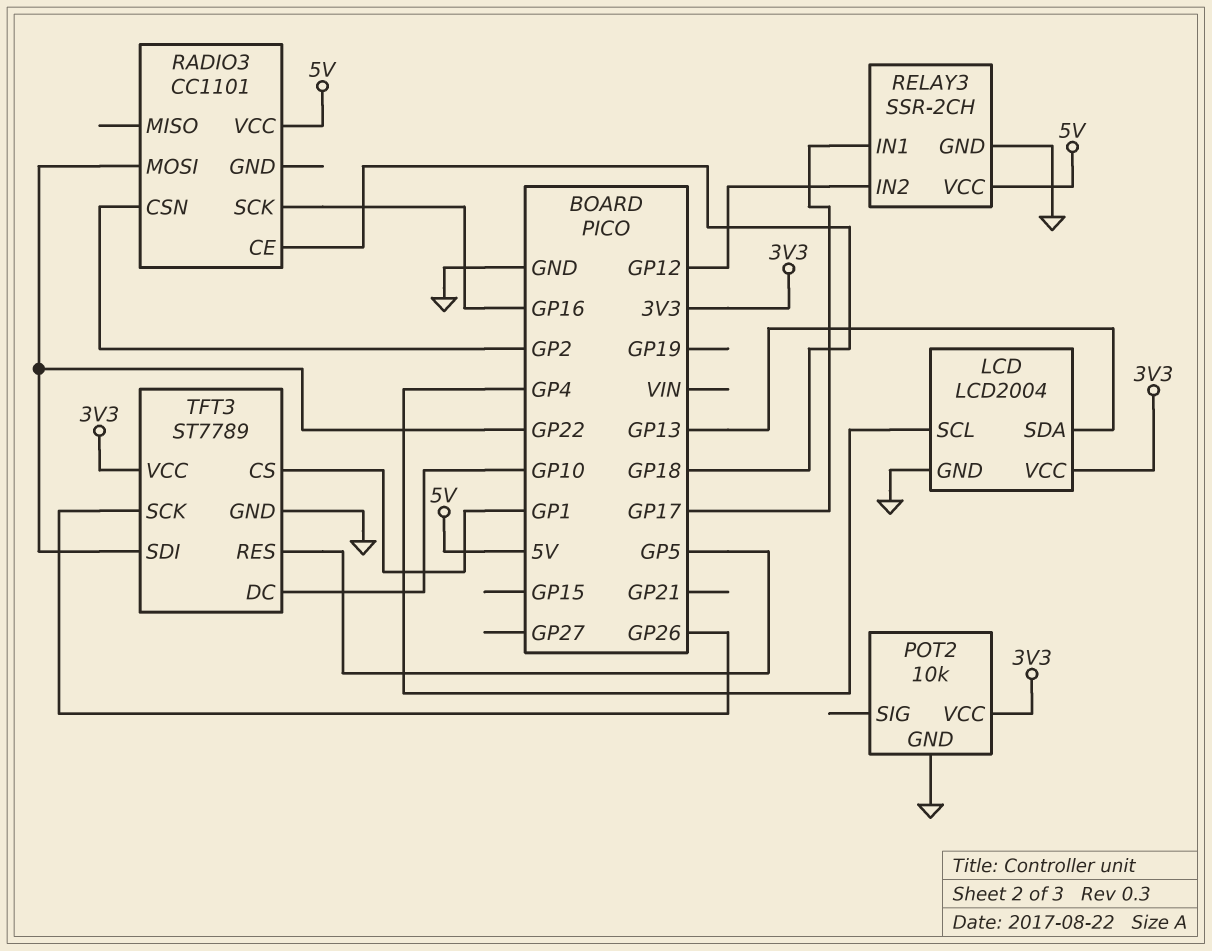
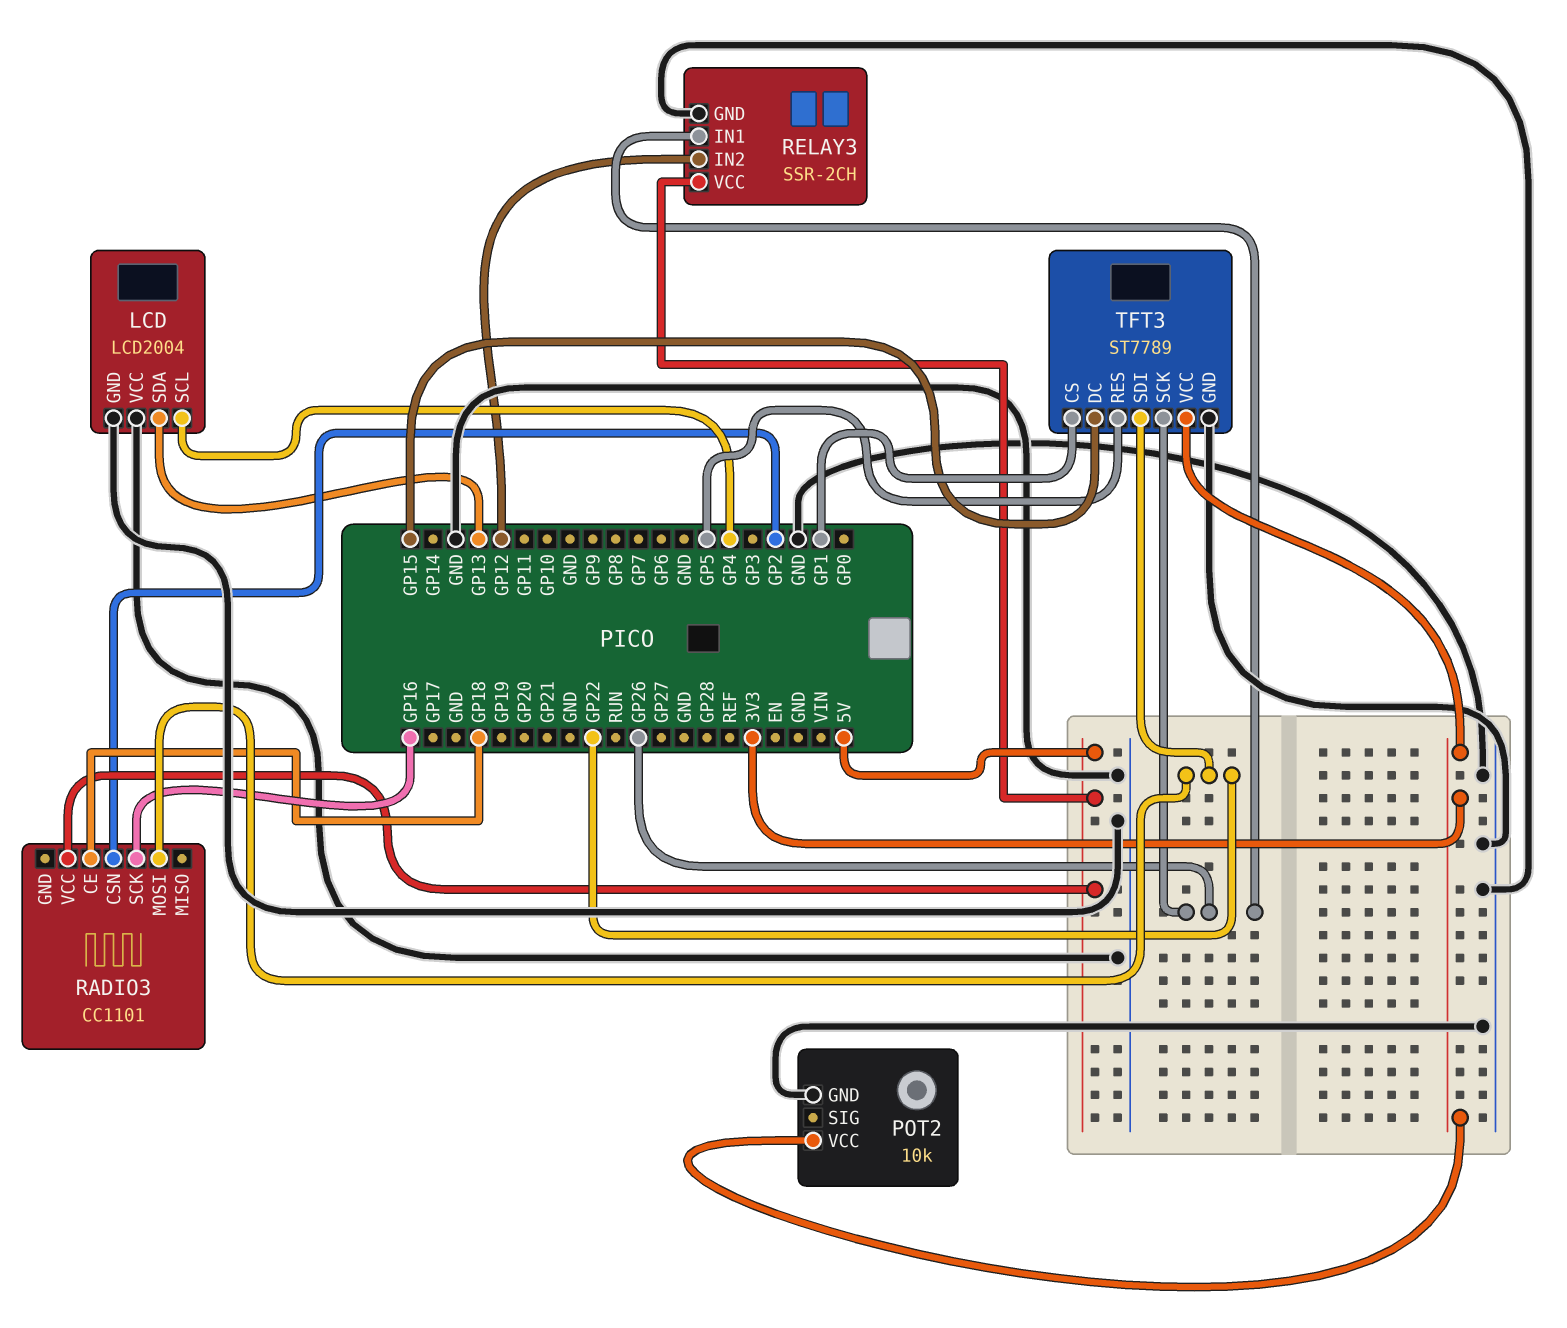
LCD pin VCC: 3V3 -> GND
RELAY3 pin IN1: GP17 -> GP26
TFT3 pin DC: GP10 -> GP15

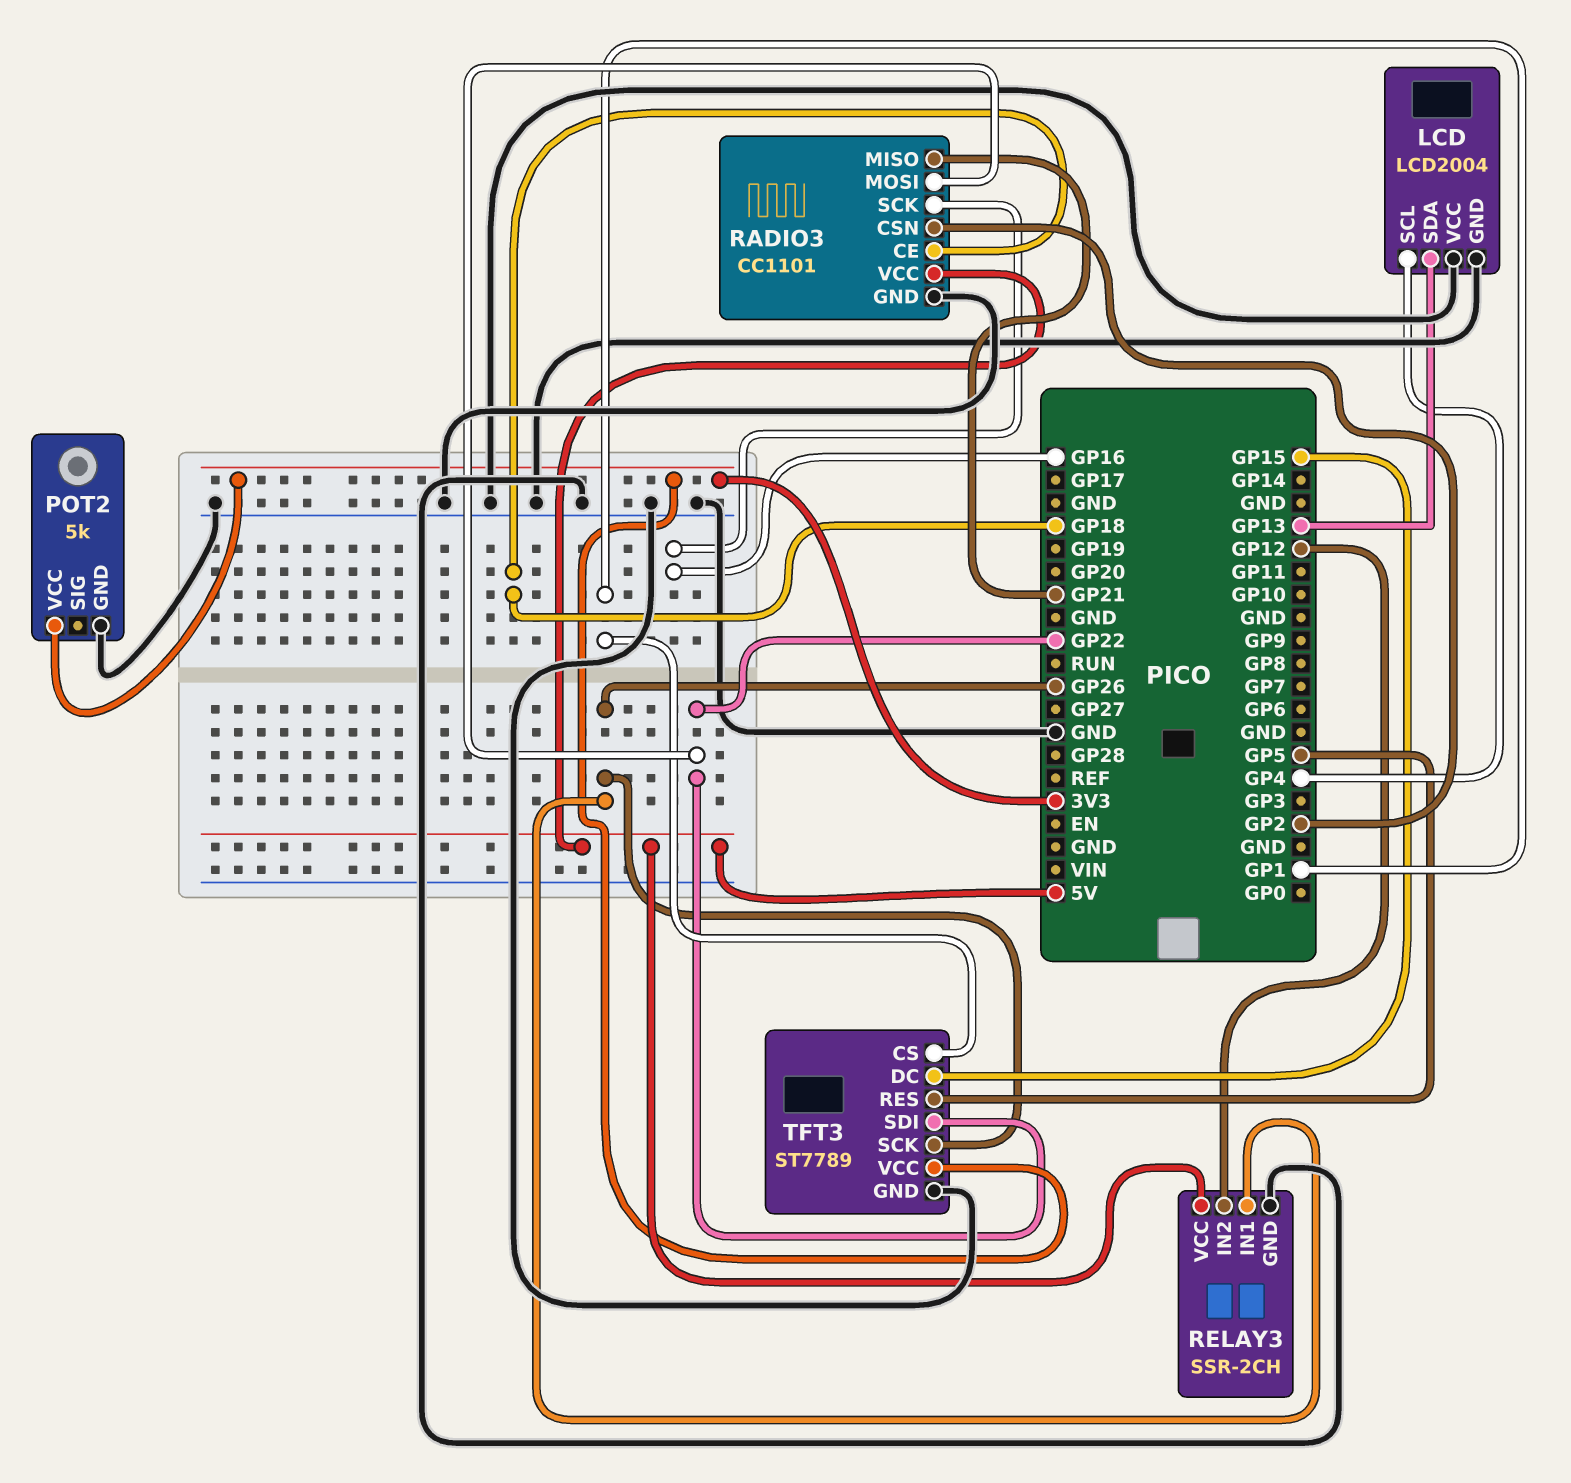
POT2: 10k -> 5k
RADIO3 pin GND: none -> GND
RADIO3 pin MISO: none -> GP21

